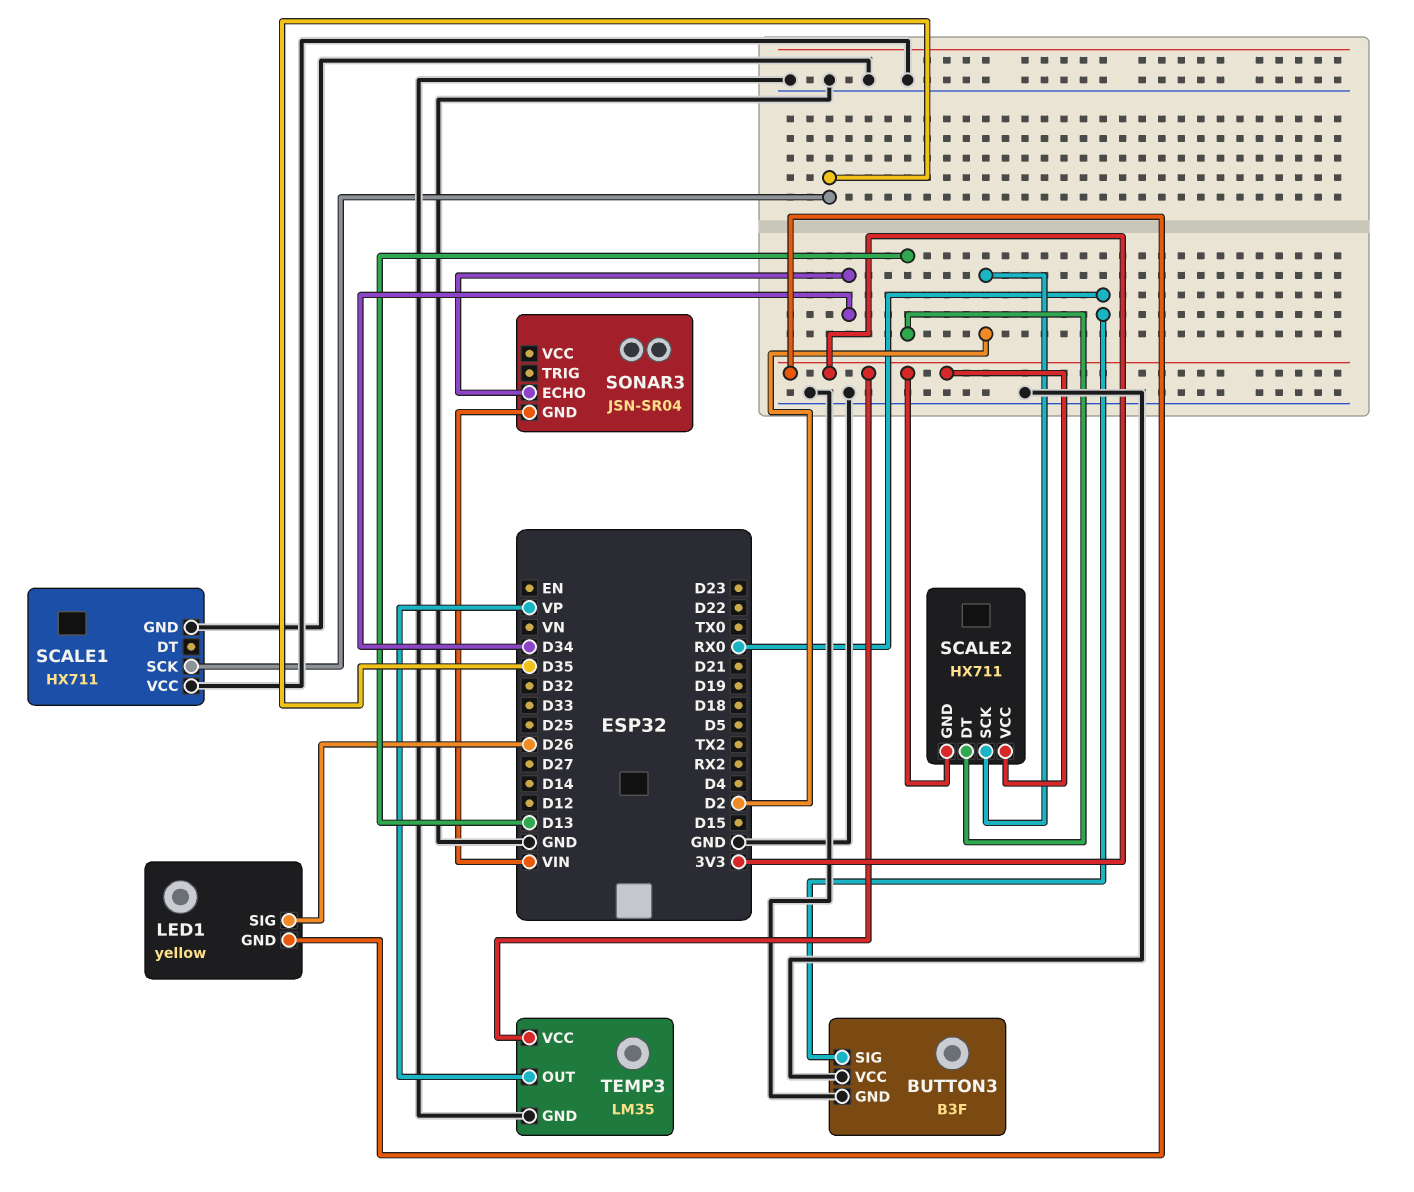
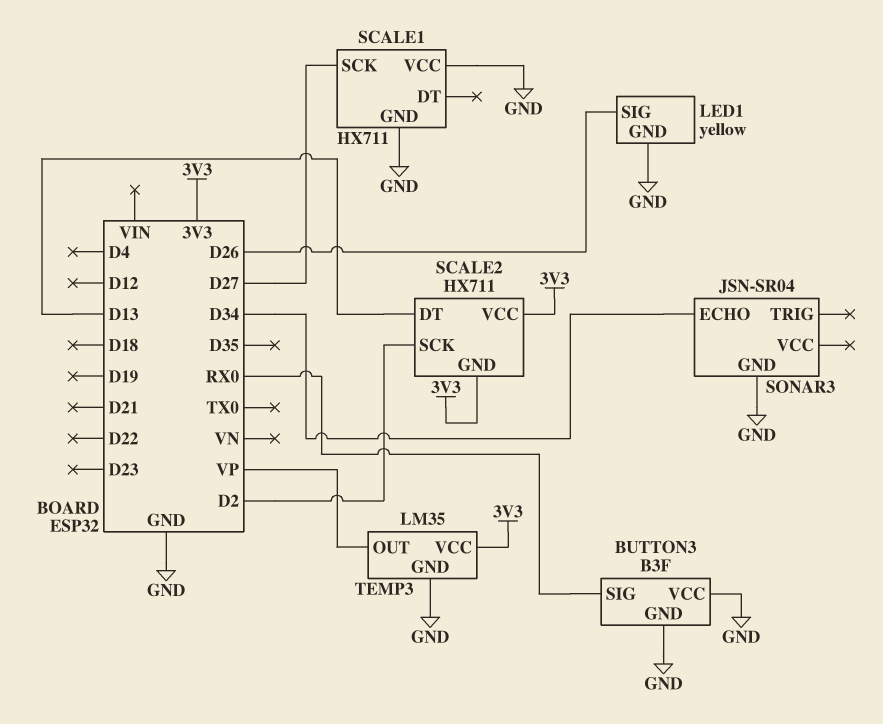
LED1 pin GND: 3V3 -> GND
SCALE1 pin SCK: D35 -> D27
SONAR3 pin GND: VIN -> GND

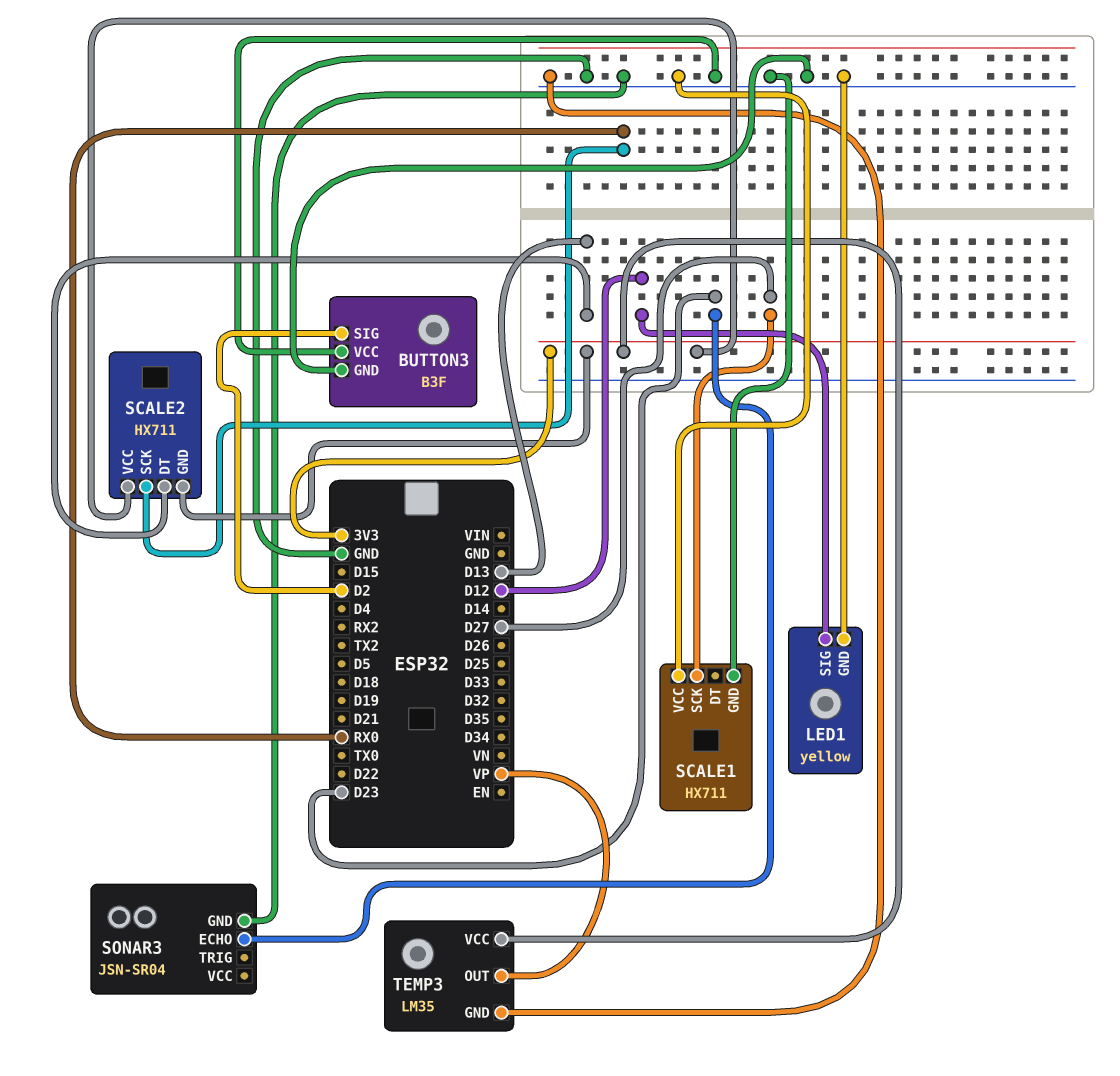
BUTTON3 pin SIG: RX0 -> D2
LED1 pin SIG: D26 -> D12
SCALE2 pin SCK: D2 -> RX0
SONAR3 pin ECHO: D34 -> D23

